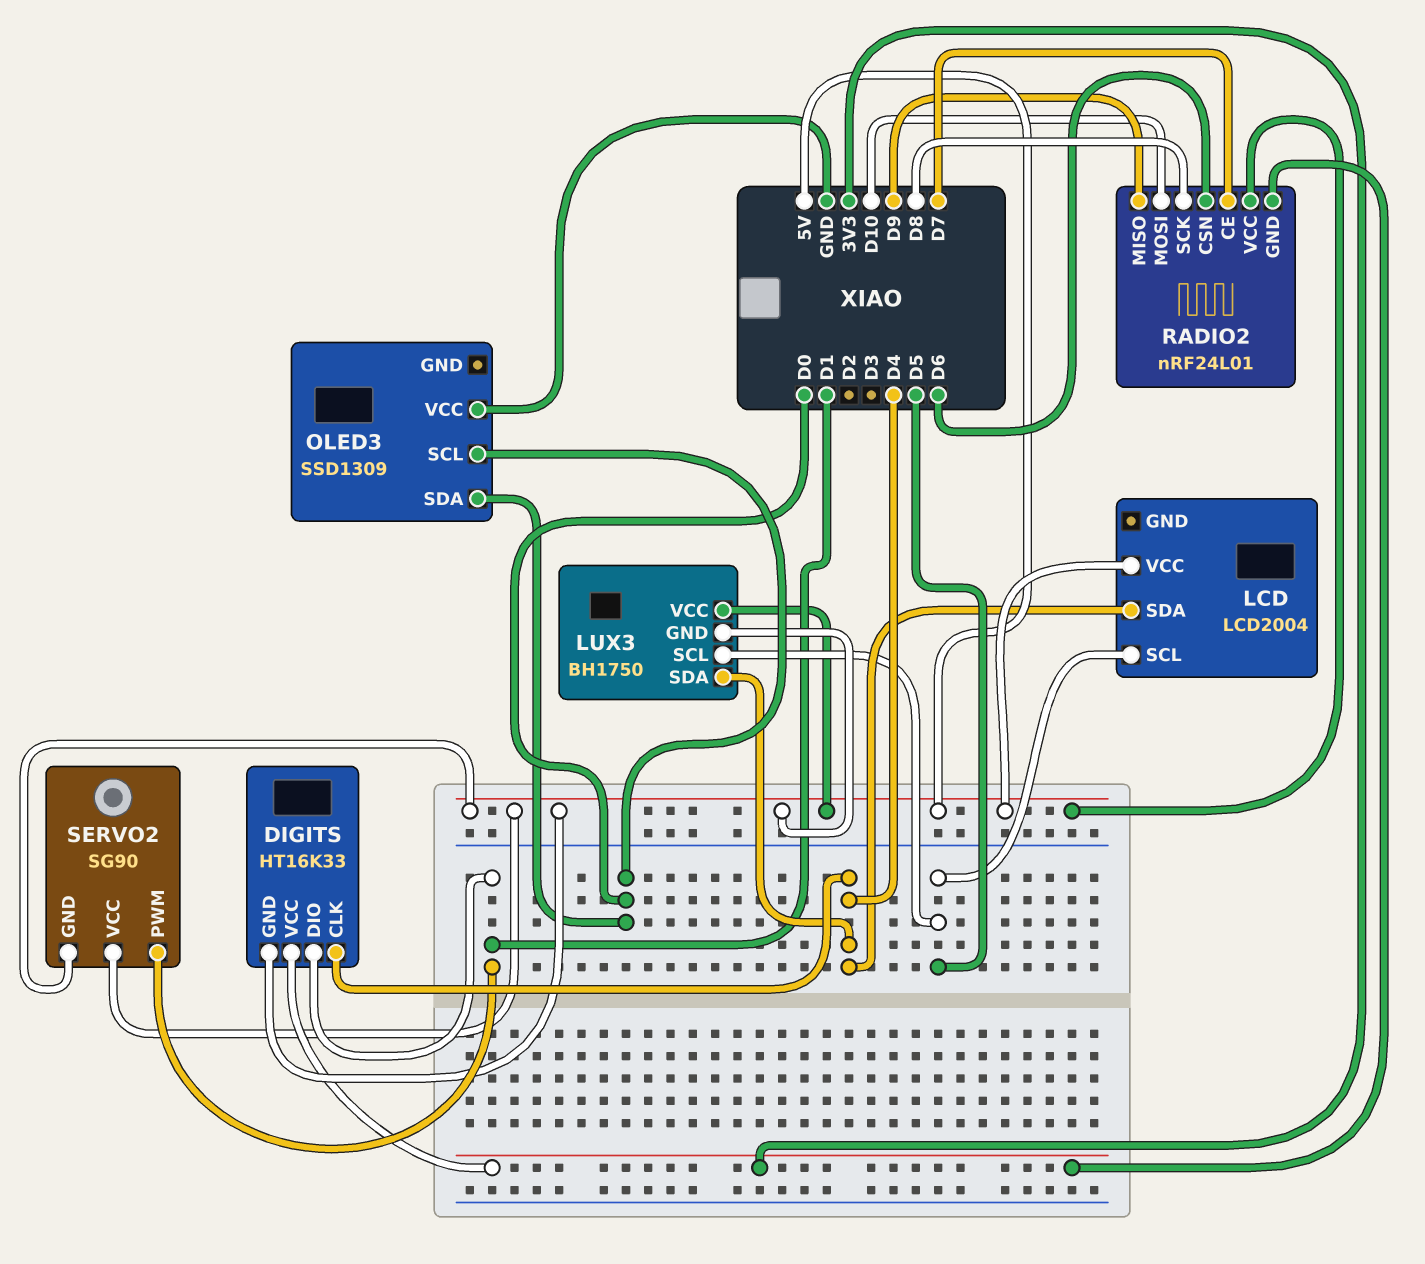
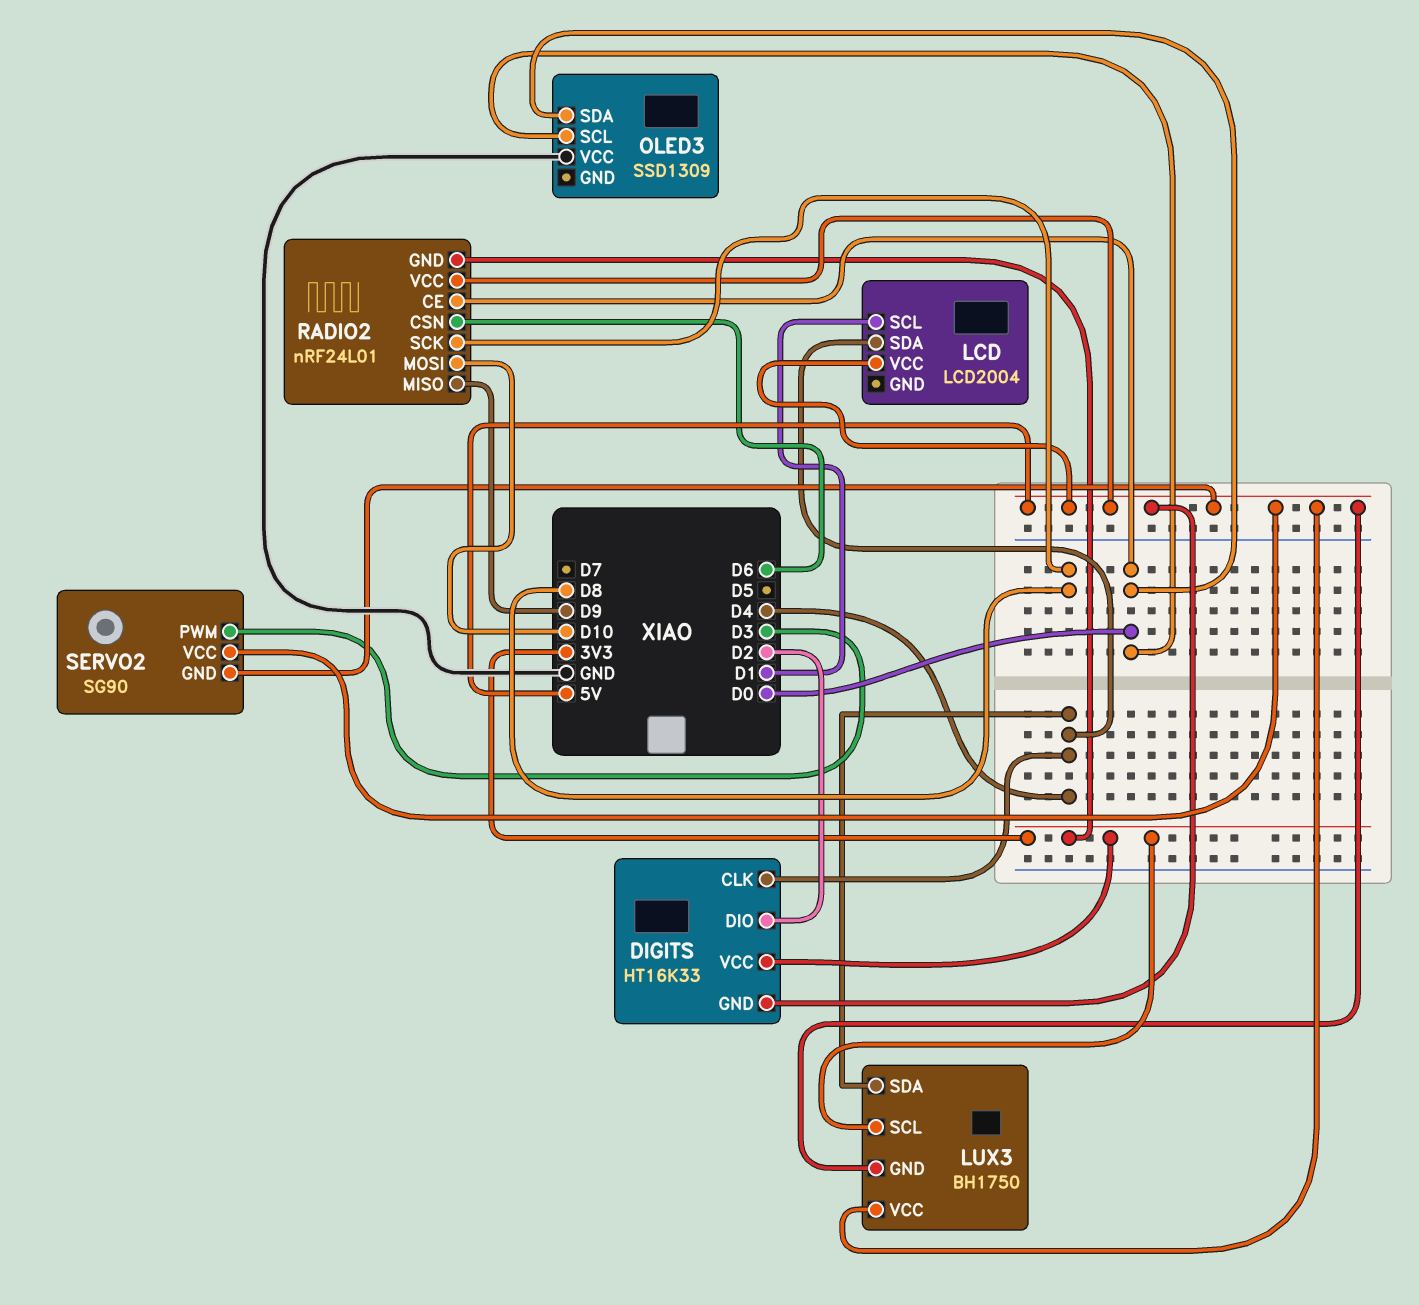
DIGITS pin DIO: D1 -> D2
LCD pin SCL: D5 -> D1
LUX3 pin SCL: D5 -> 3V3
RADIO2 pin CE: D7 -> D0
SERVO2 pin PWM: D1 -> D3

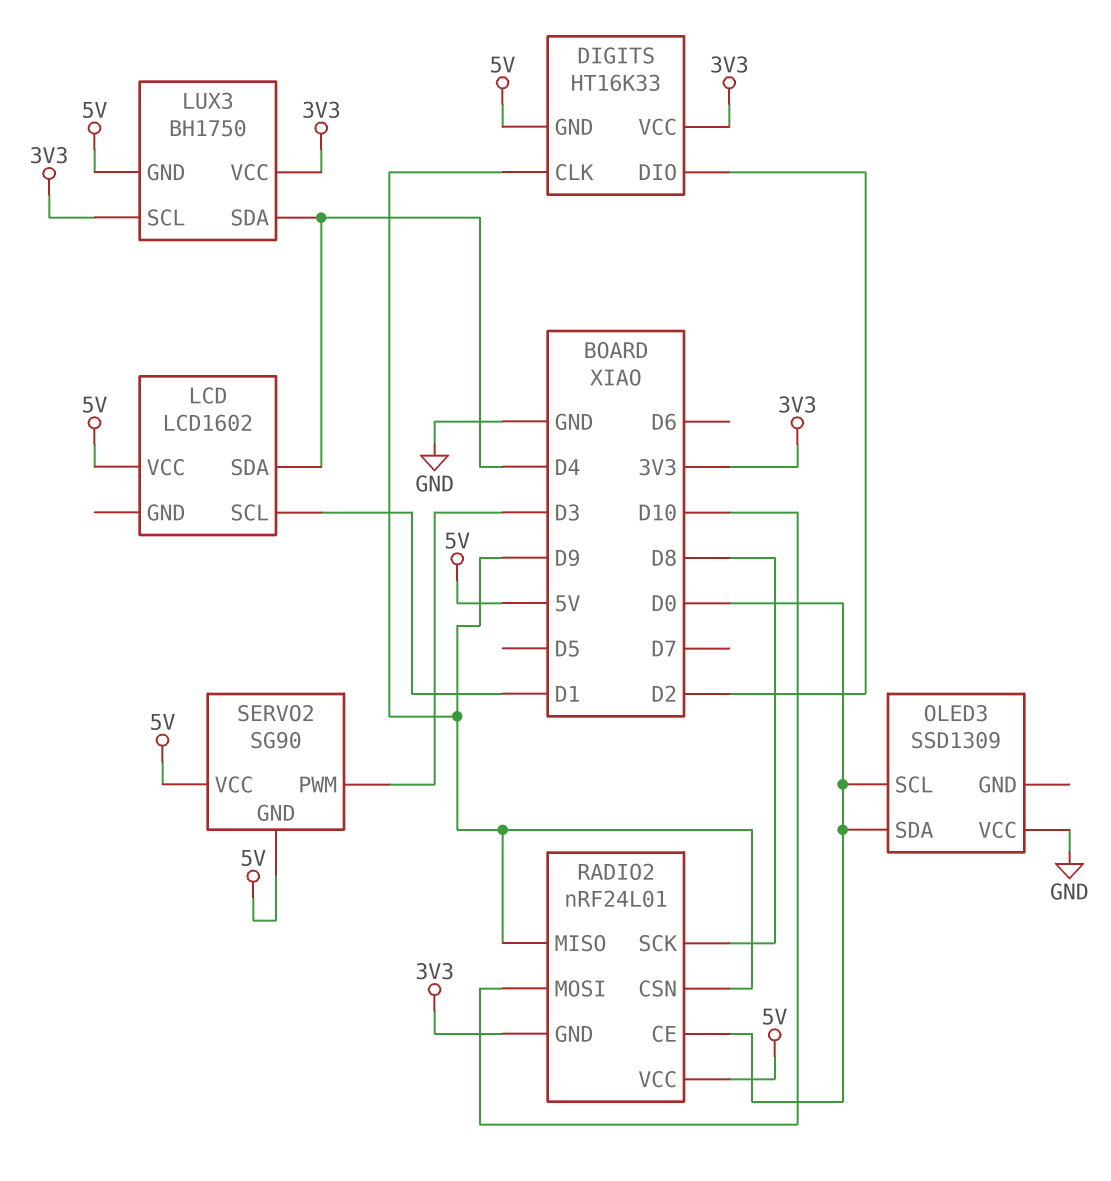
DIGITS pin CLK: D4 -> D9
LCD: LCD2004 -> LCD1602
LUX3 pin VCC: 5V -> 3V3
RADIO2 pin CSN: D6 -> D9

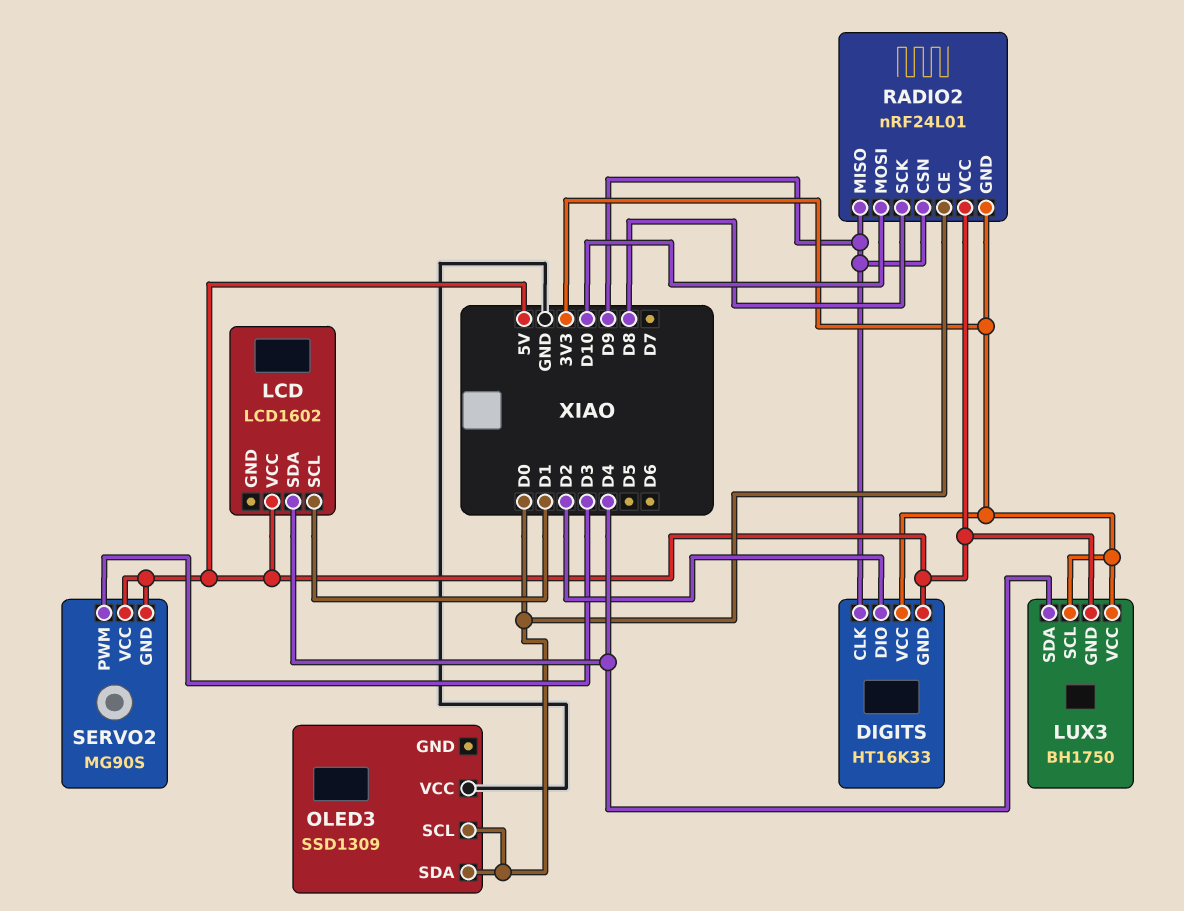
SERVO2: SG90 -> MG90S

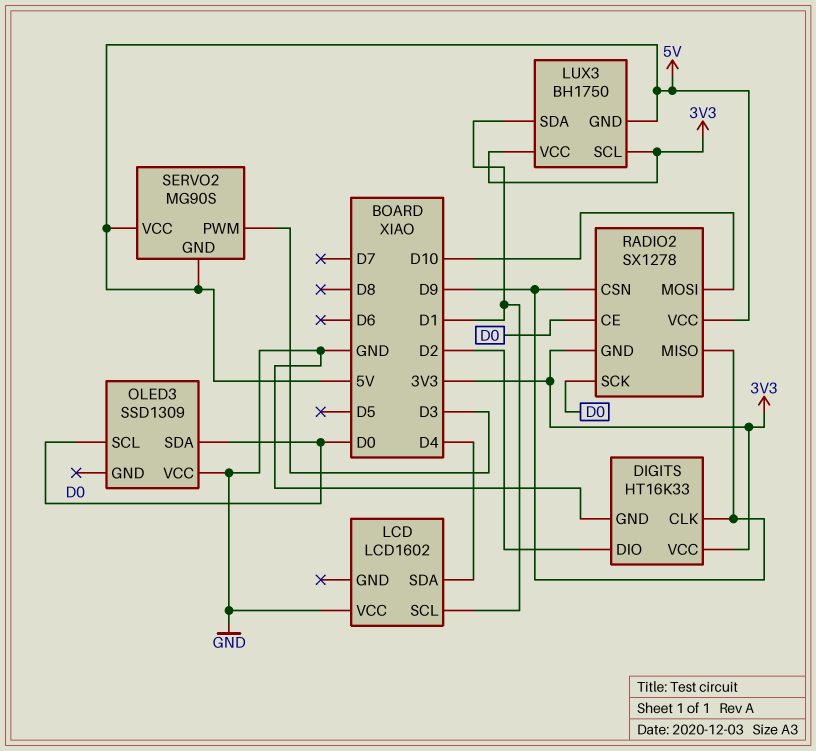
DIGITS pin GND: 5V -> GND
LCD pin VCC: 5V -> GND
LUX3 pin SDA: D4 -> D1
RADIO2: nRF24L01 -> SX1278
RADIO2 pin SCK: D8 -> D0

